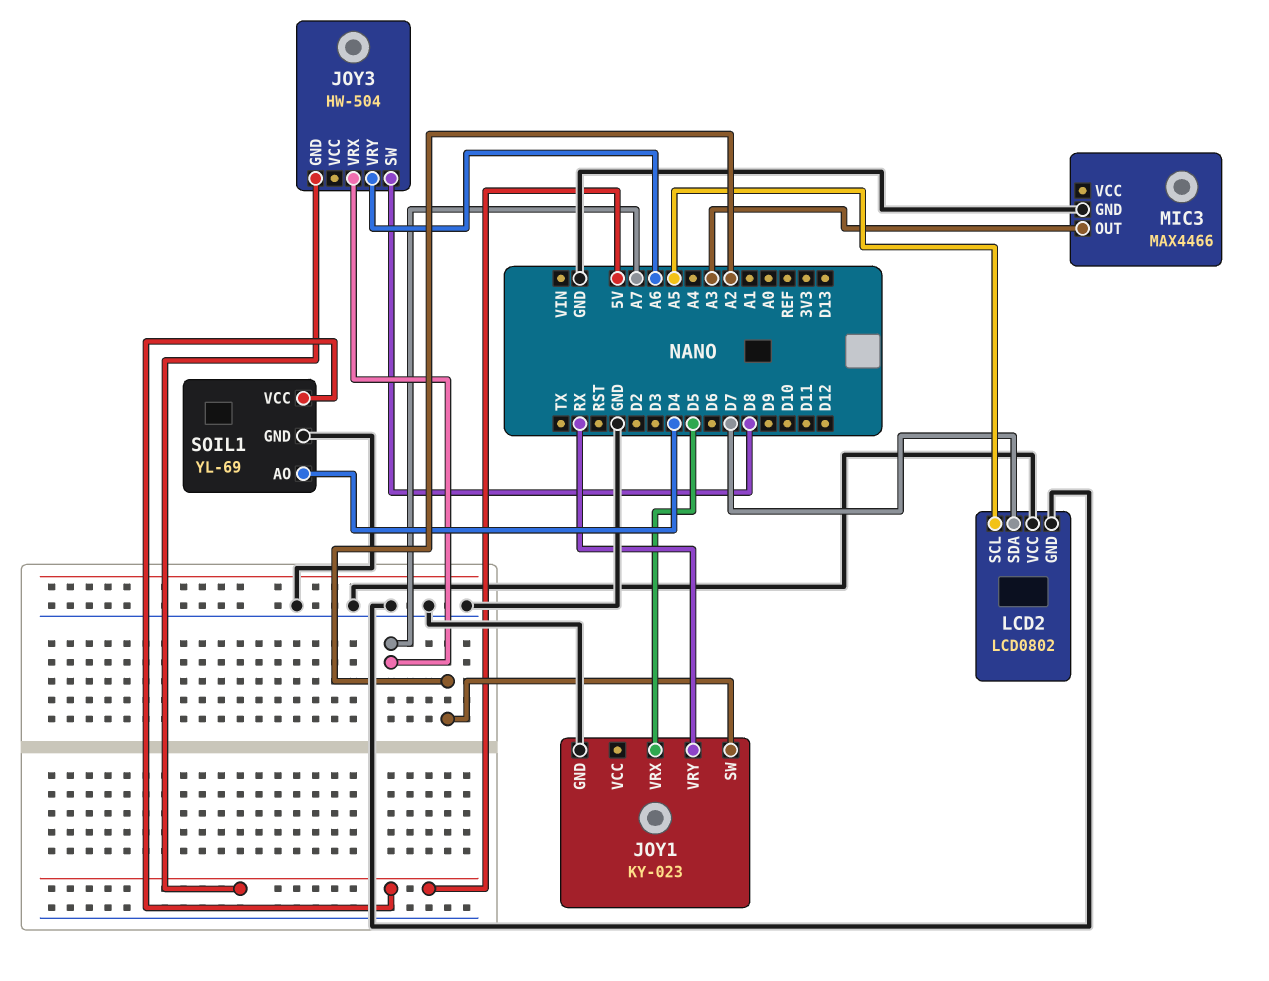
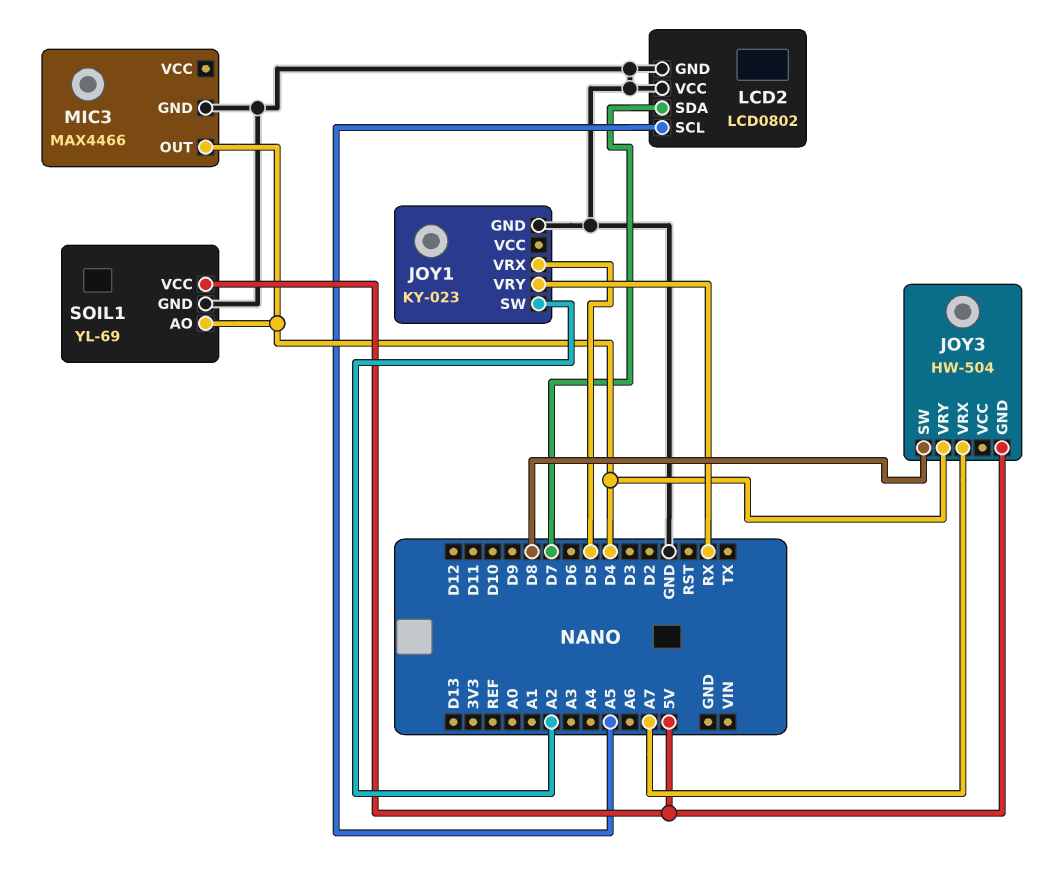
JOY3 pin VRY: A6 -> D4
MIC3 pin OUT: A3 -> D4

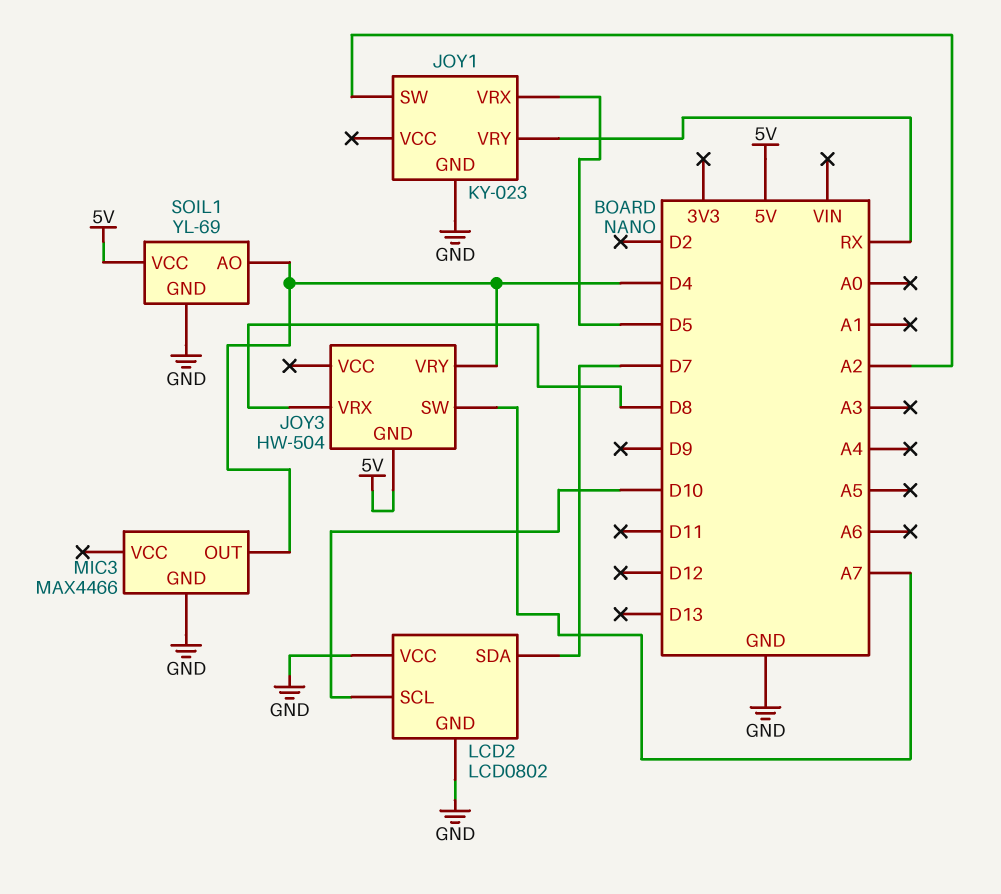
JOY3 pin SW: D8 -> A7
JOY3 pin VRX: A7 -> D8
LCD2 pin SCL: A5 -> D10

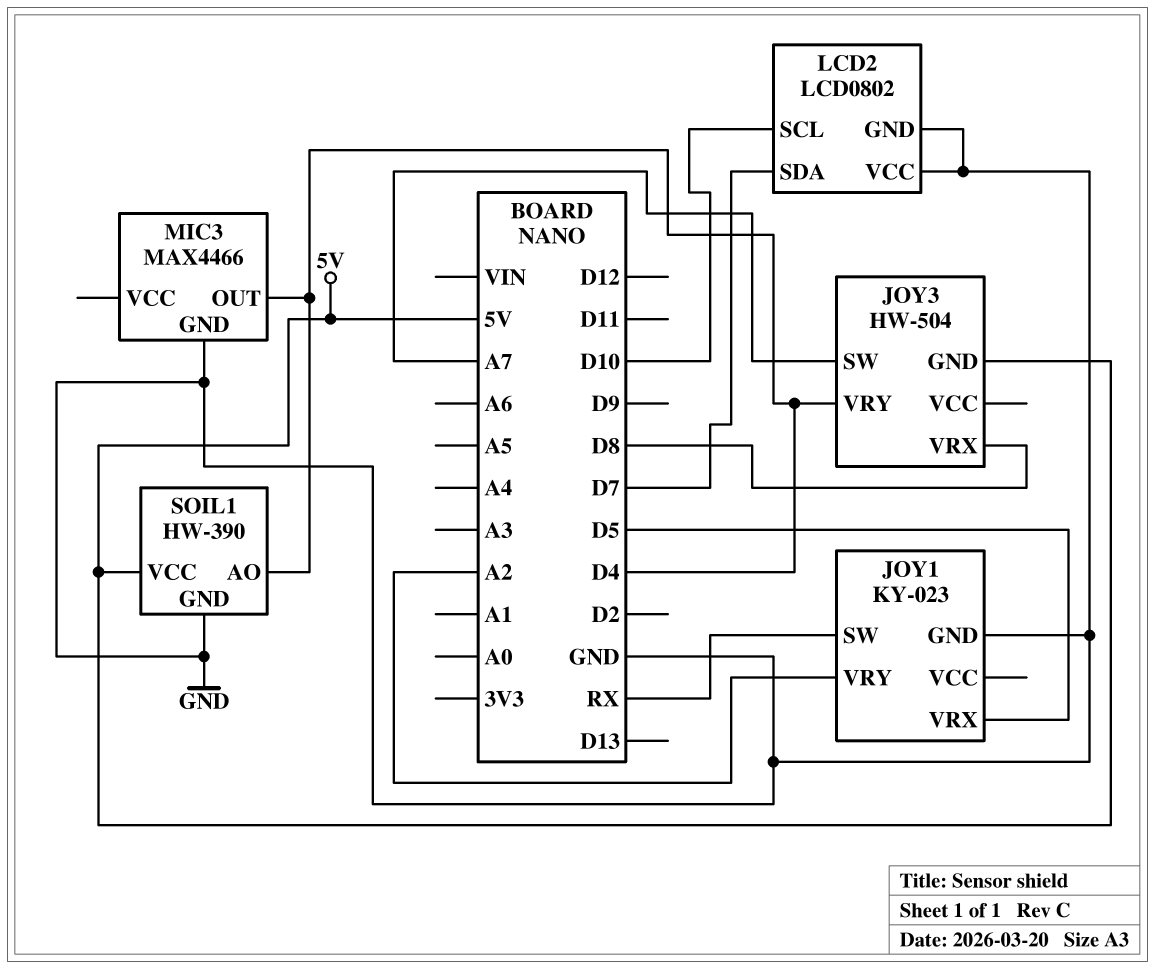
JOY1 pin SW: A2 -> RX
JOY1 pin VRY: RX -> A2
SOIL1: YL-69 -> HW-390

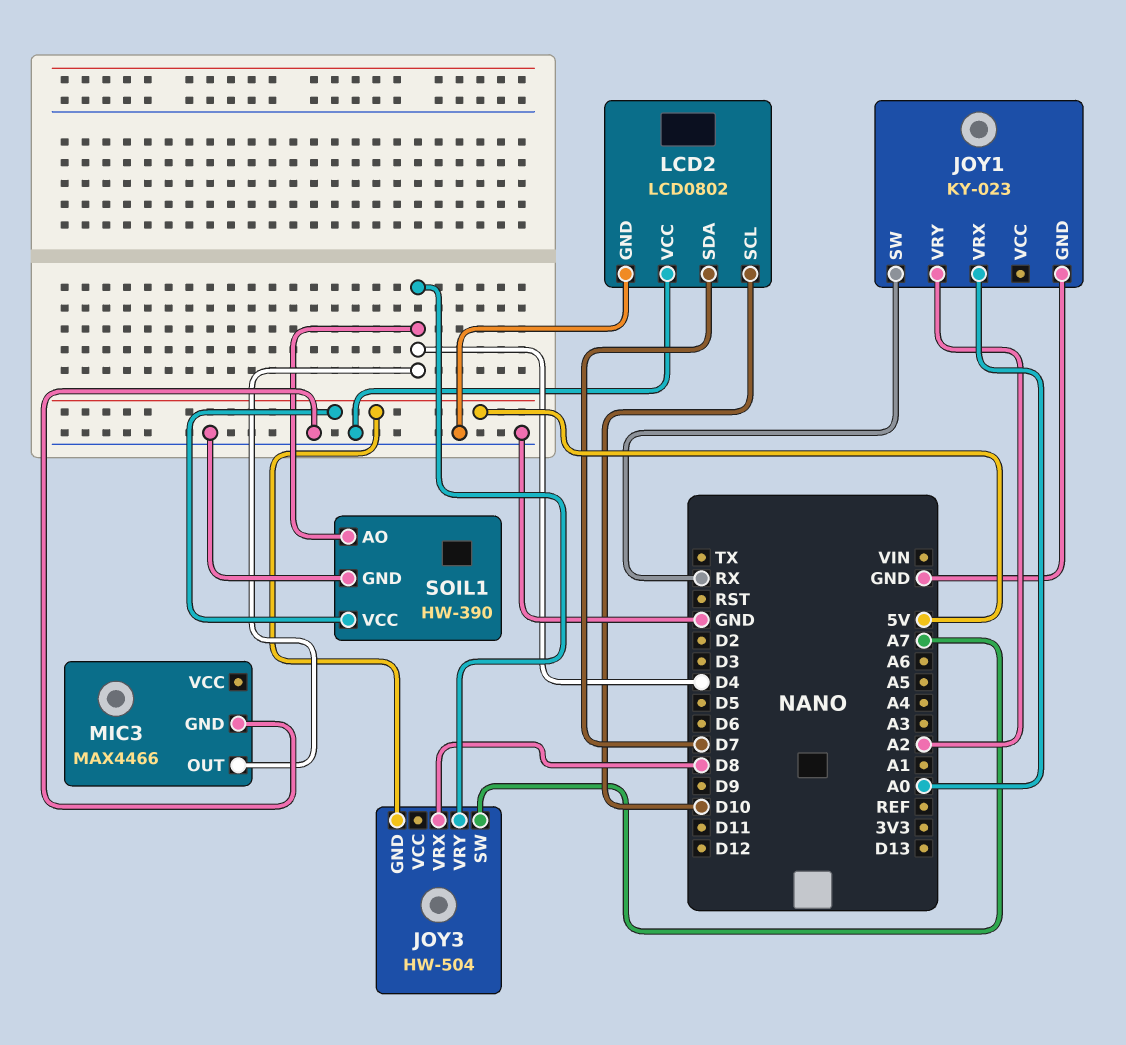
JOY1 pin VRX: D5 -> A0

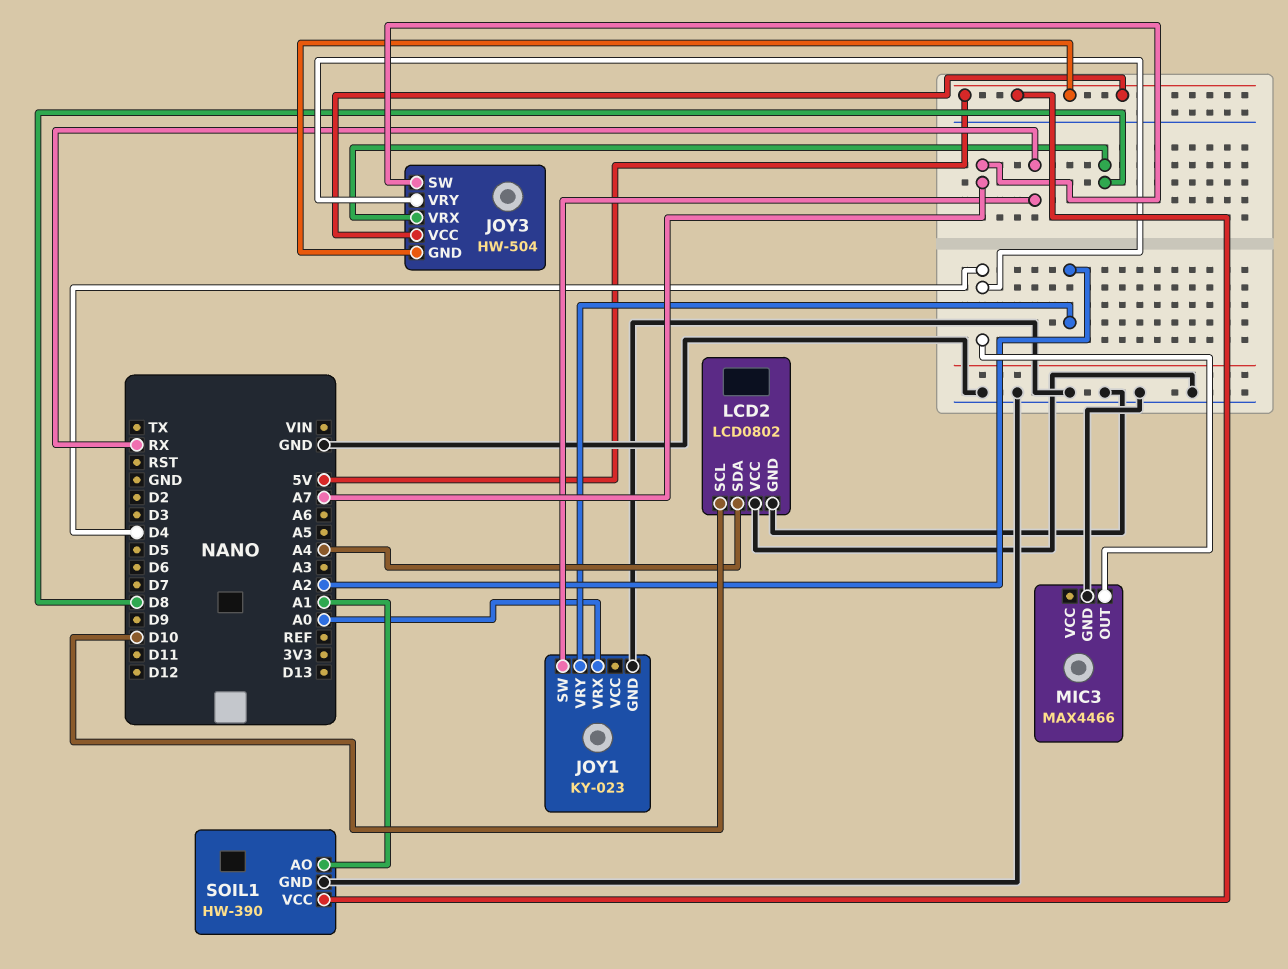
JOY3 pin VCC: none -> 5V
LCD2 pin SDA: D7 -> A4
SOIL1 pin AO: D4 -> A1

